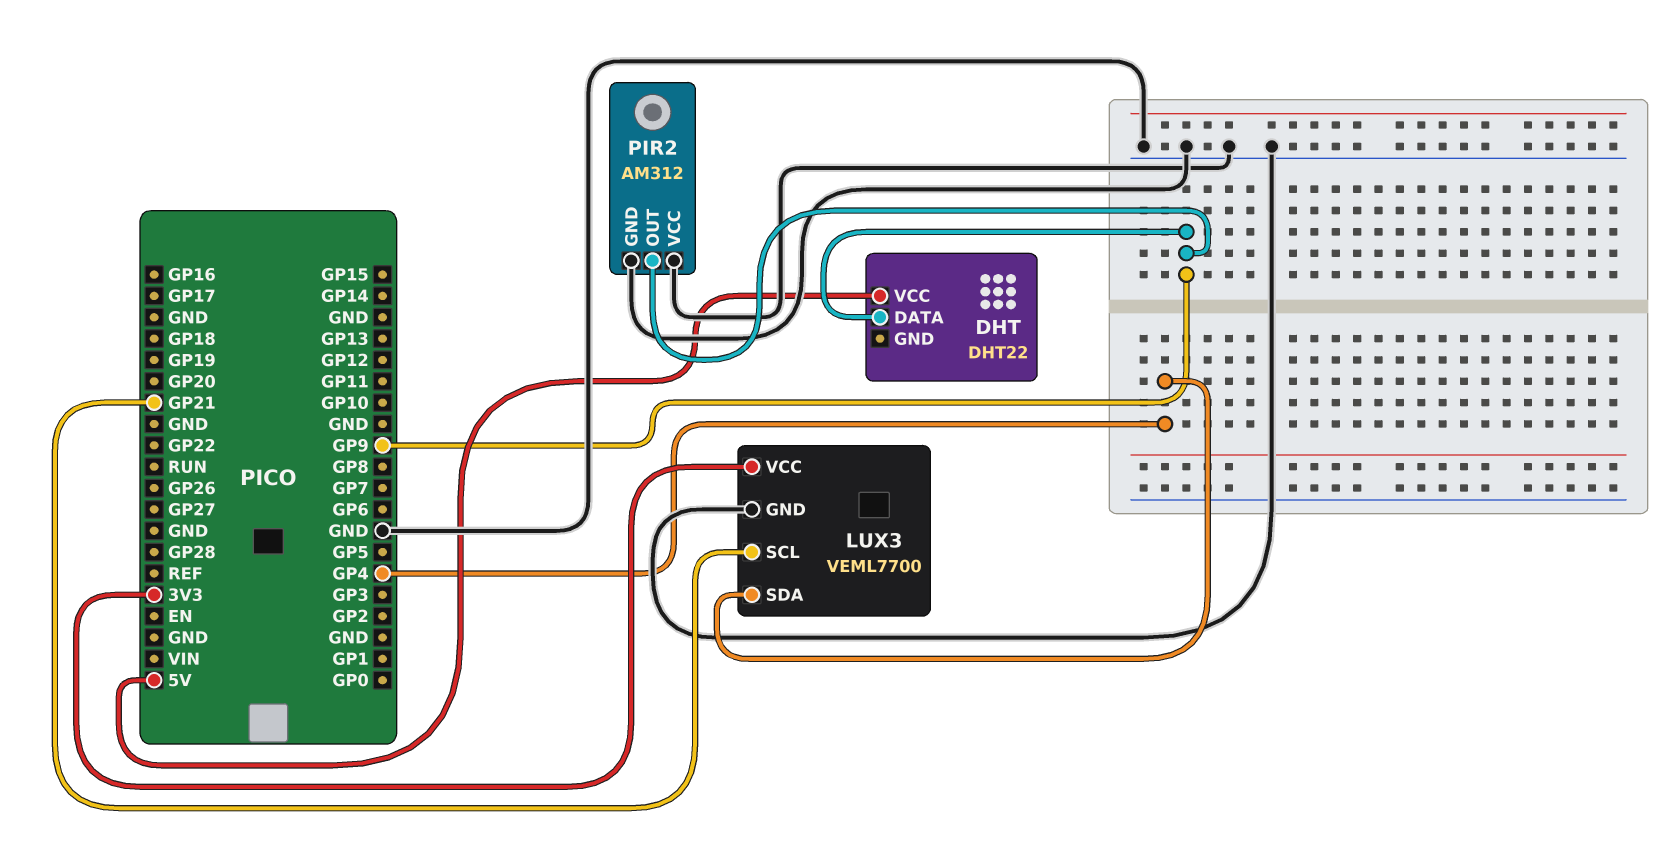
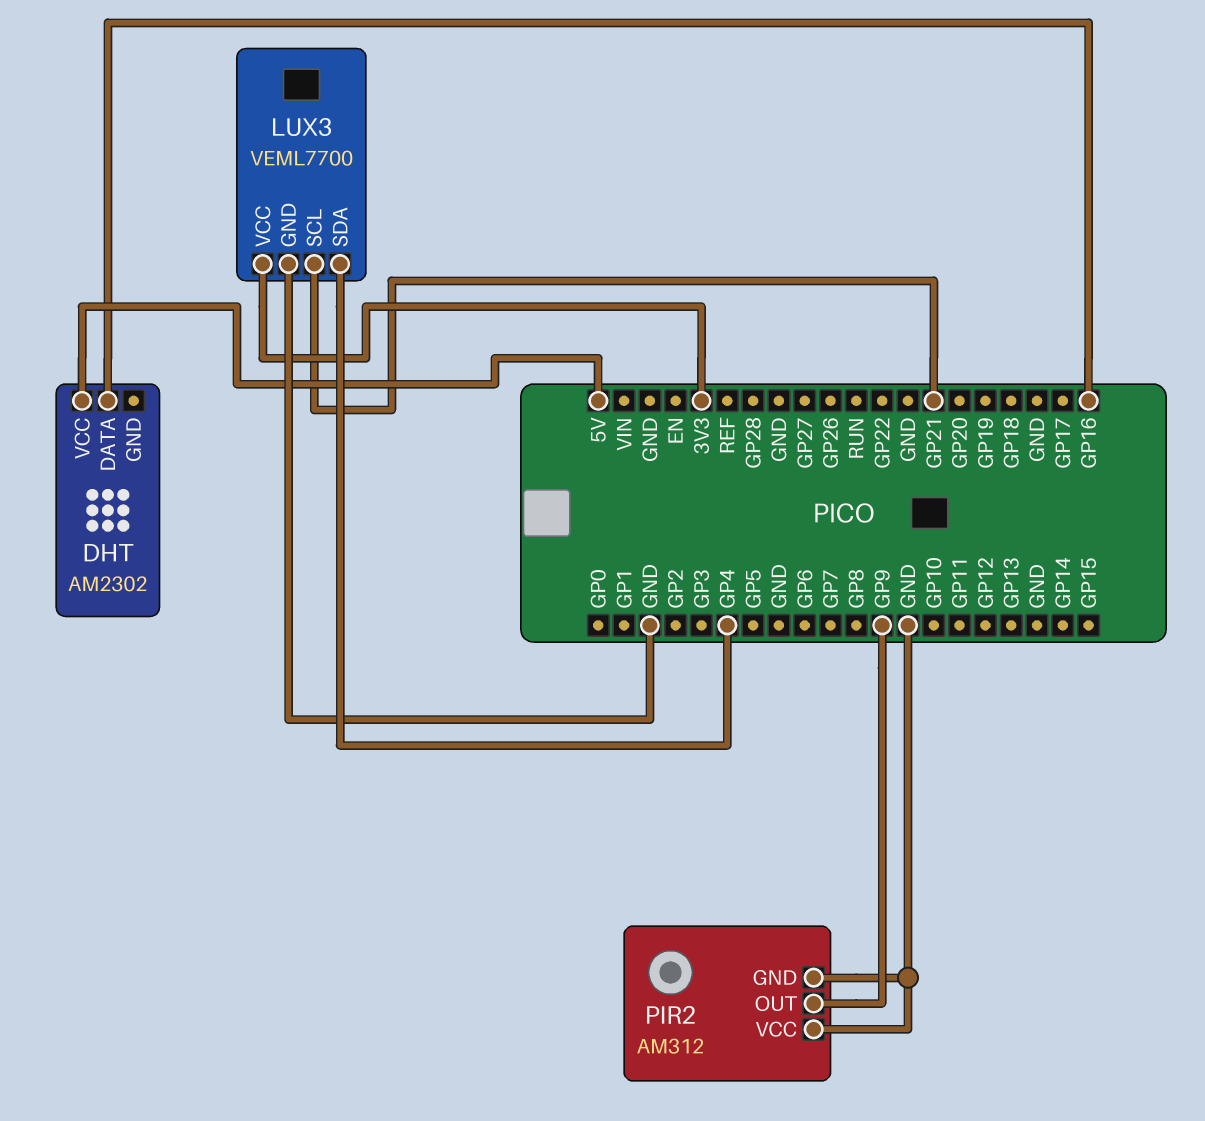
DHT: DHT22 -> AM2302
DHT pin DATA: GP9 -> GP16

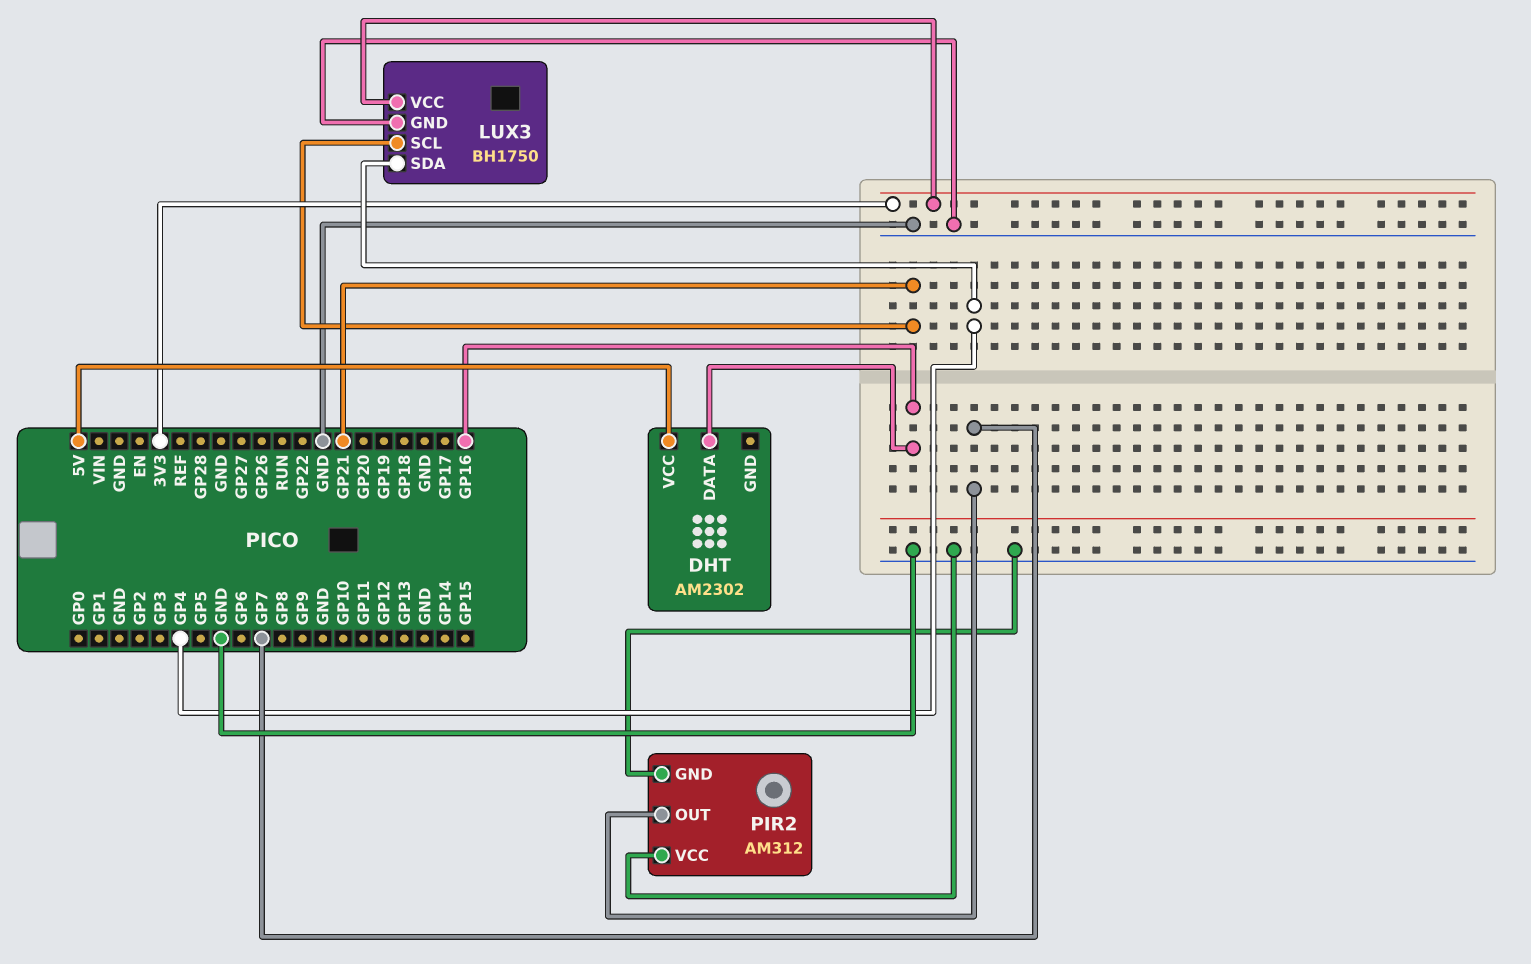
LUX3: VEML7700 -> BH1750
PIR2 pin OUT: GP9 -> GP7

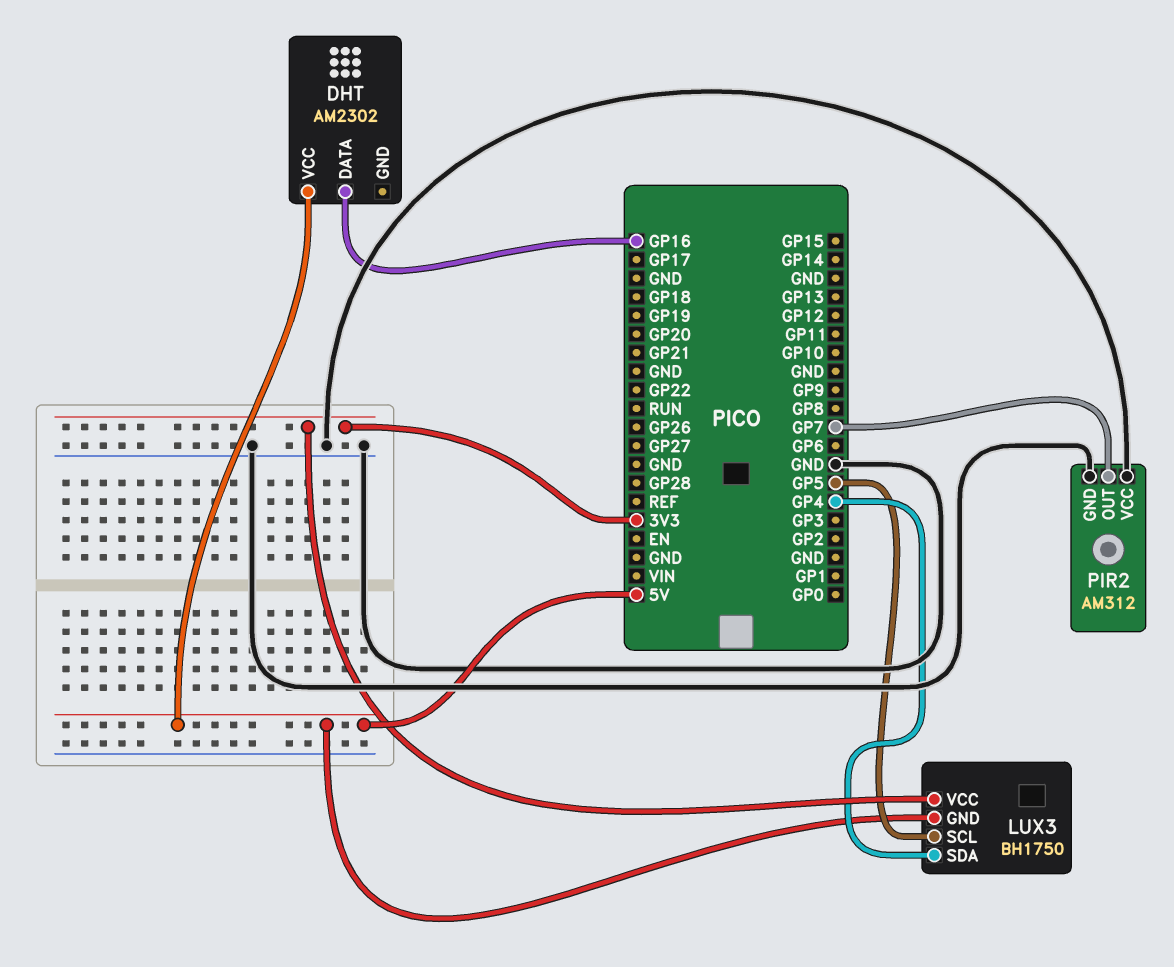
LUX3 pin GND: GND -> 5V
LUX3 pin SCL: GP21 -> GP5

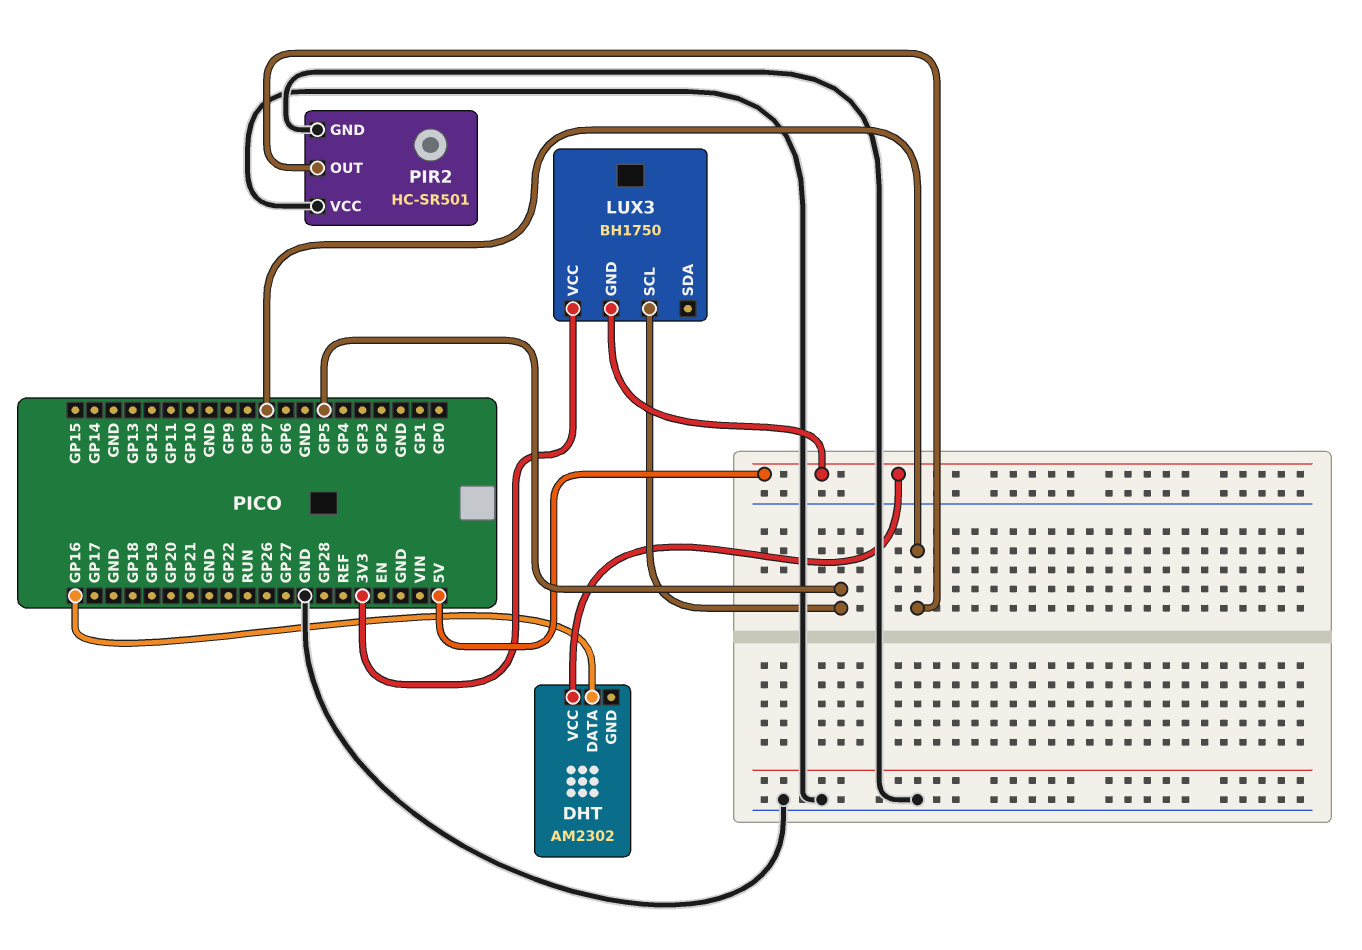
LUX3 pin SDA: GP4 -> none
PIR2: AM312 -> HC-SR501

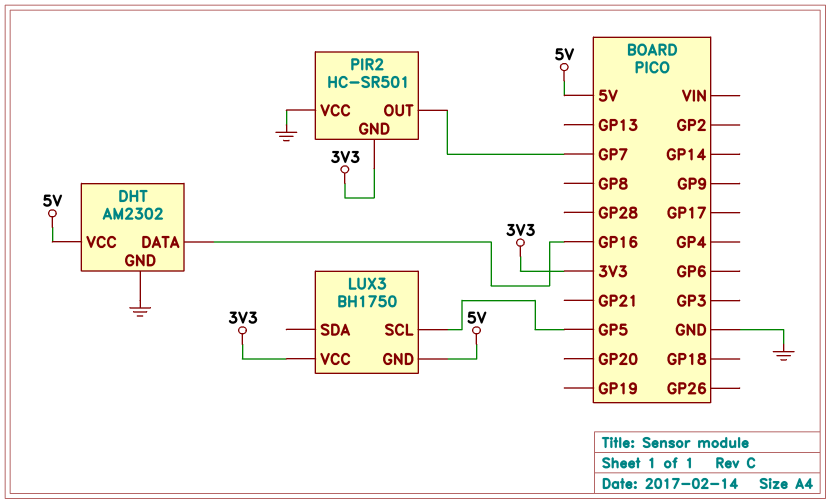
DHT pin GND: none -> GND
PIR2 pin GND: GND -> 3V3

